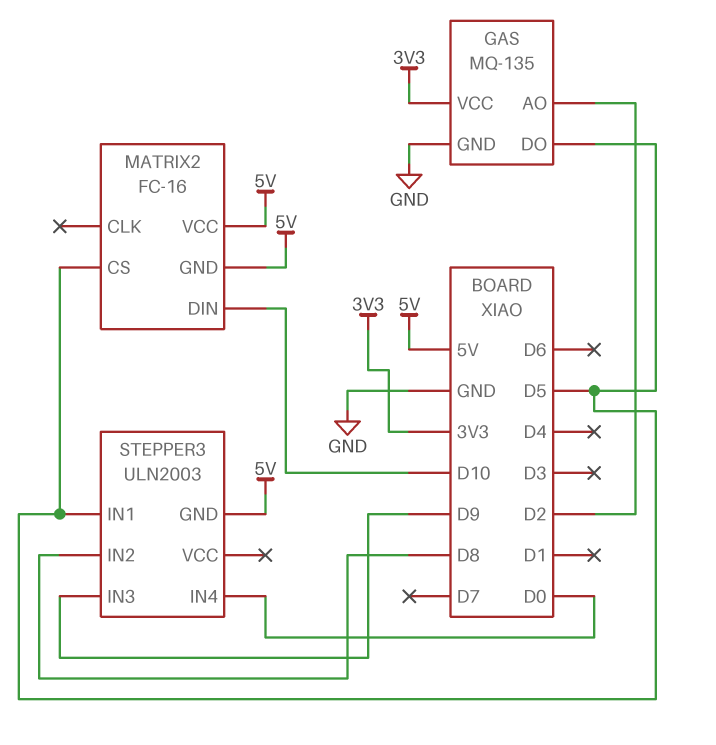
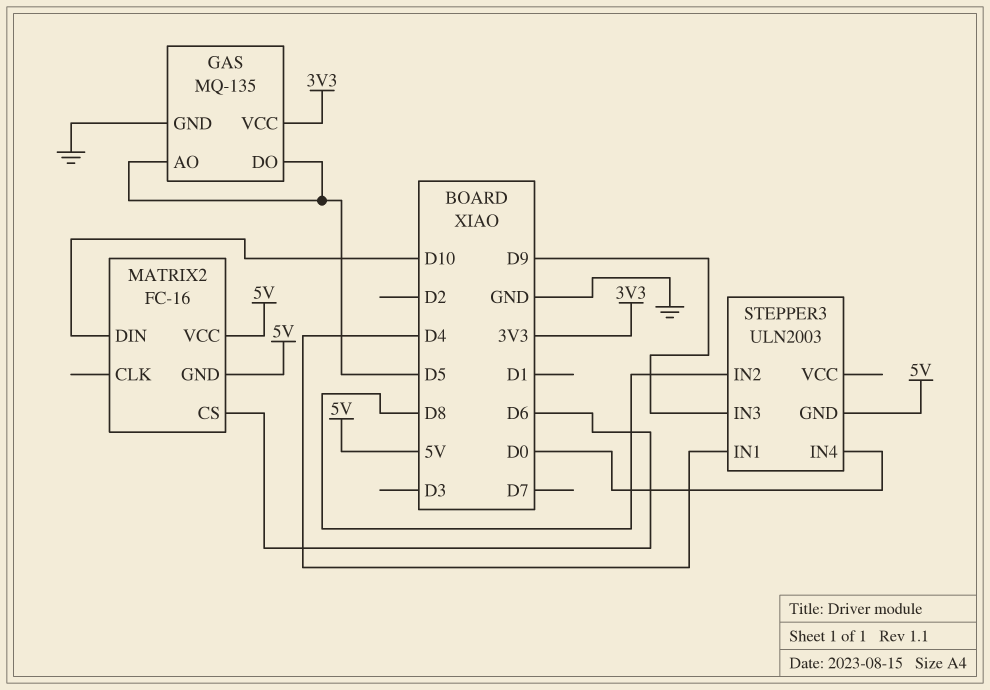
GAS pin AO: D2 -> D5
MATRIX2 pin CS: D5 -> D6
STEPPER3 pin IN1: D5 -> D4

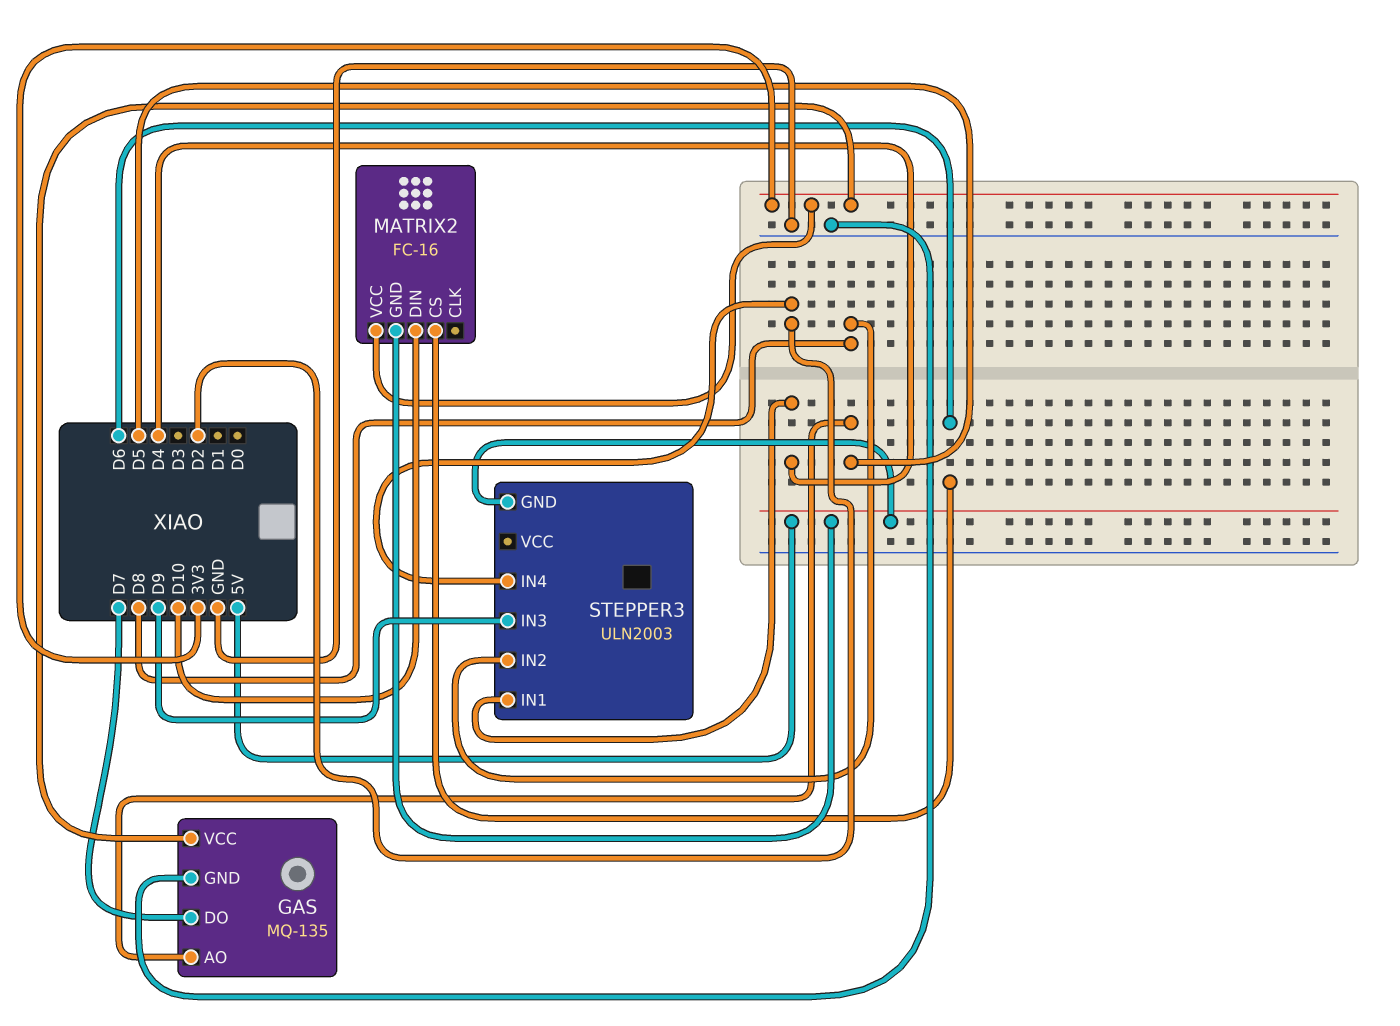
GAS pin DO: D5 -> D7
MATRIX2 pin VCC: 5V -> 3V3
STEPPER3 pin IN4: D0 -> D2

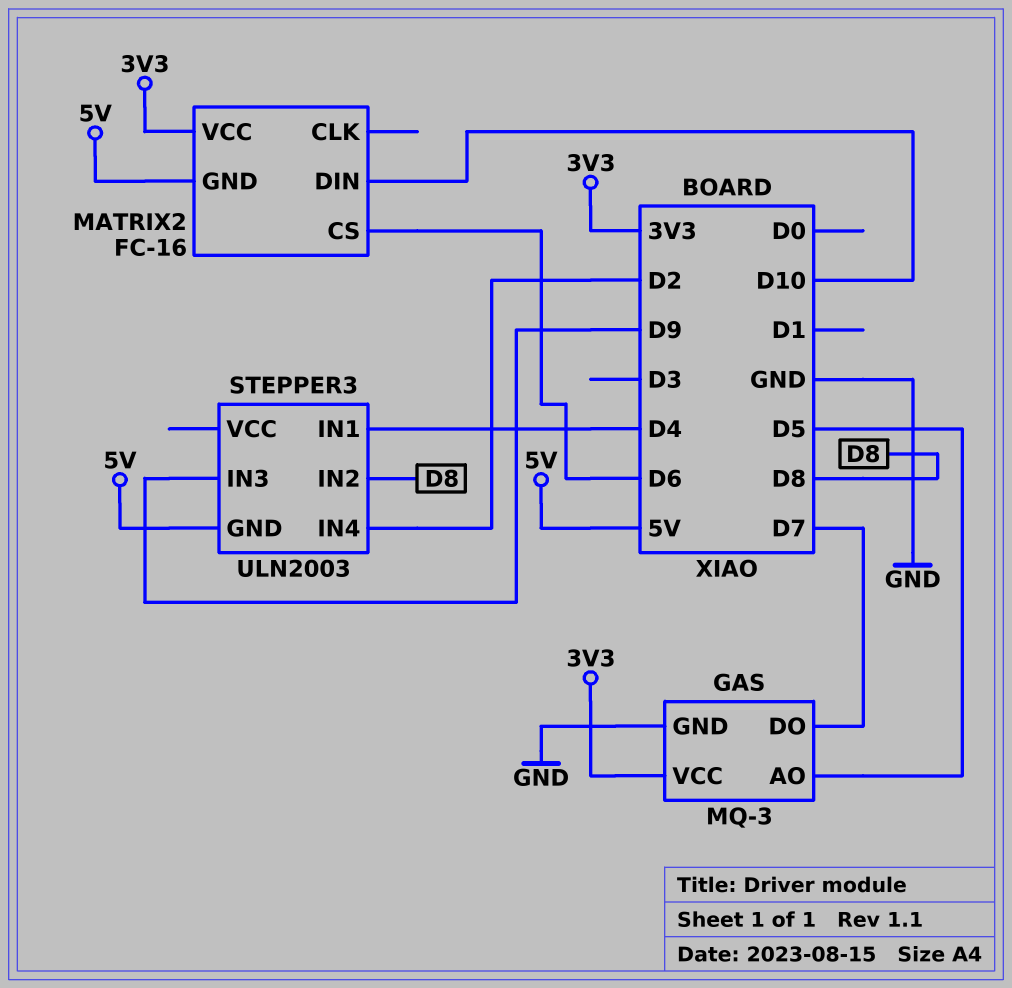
GAS: MQ-135 -> MQ-3

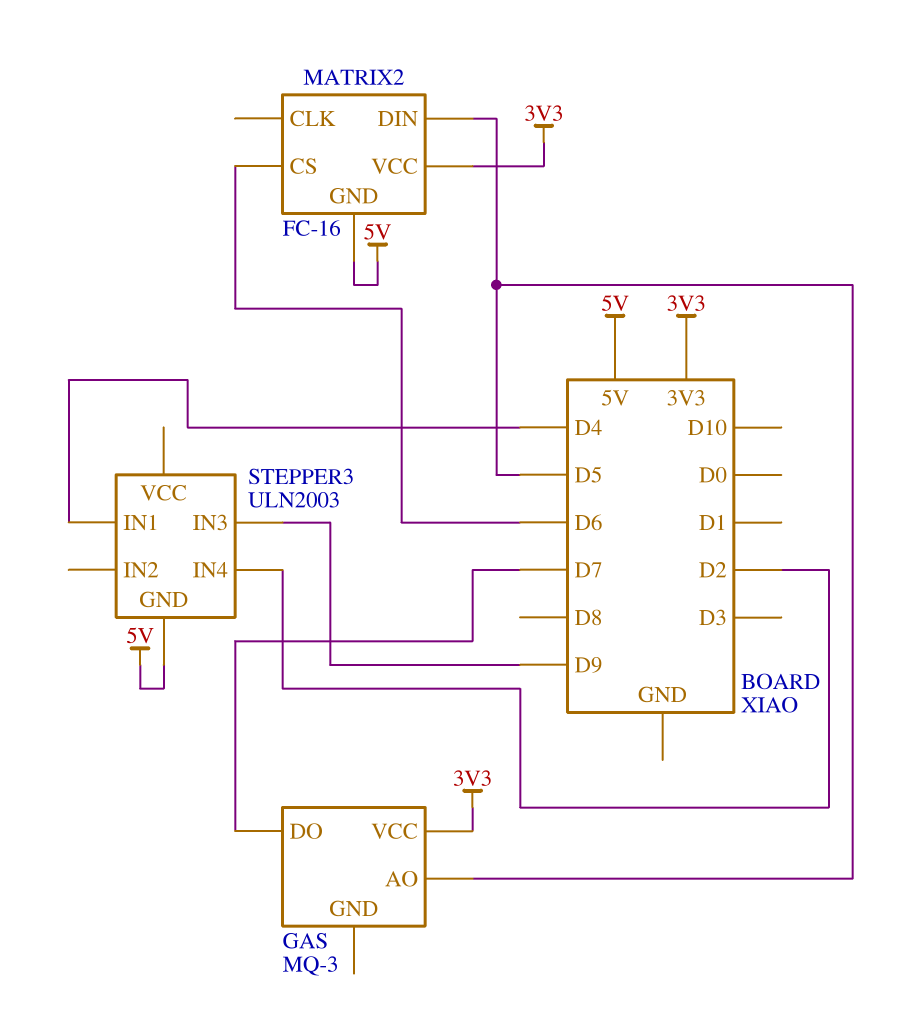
GAS pin GND: GND -> none
MATRIX2 pin DIN: D10 -> D5
STEPPER3 pin IN2: D8 -> none

